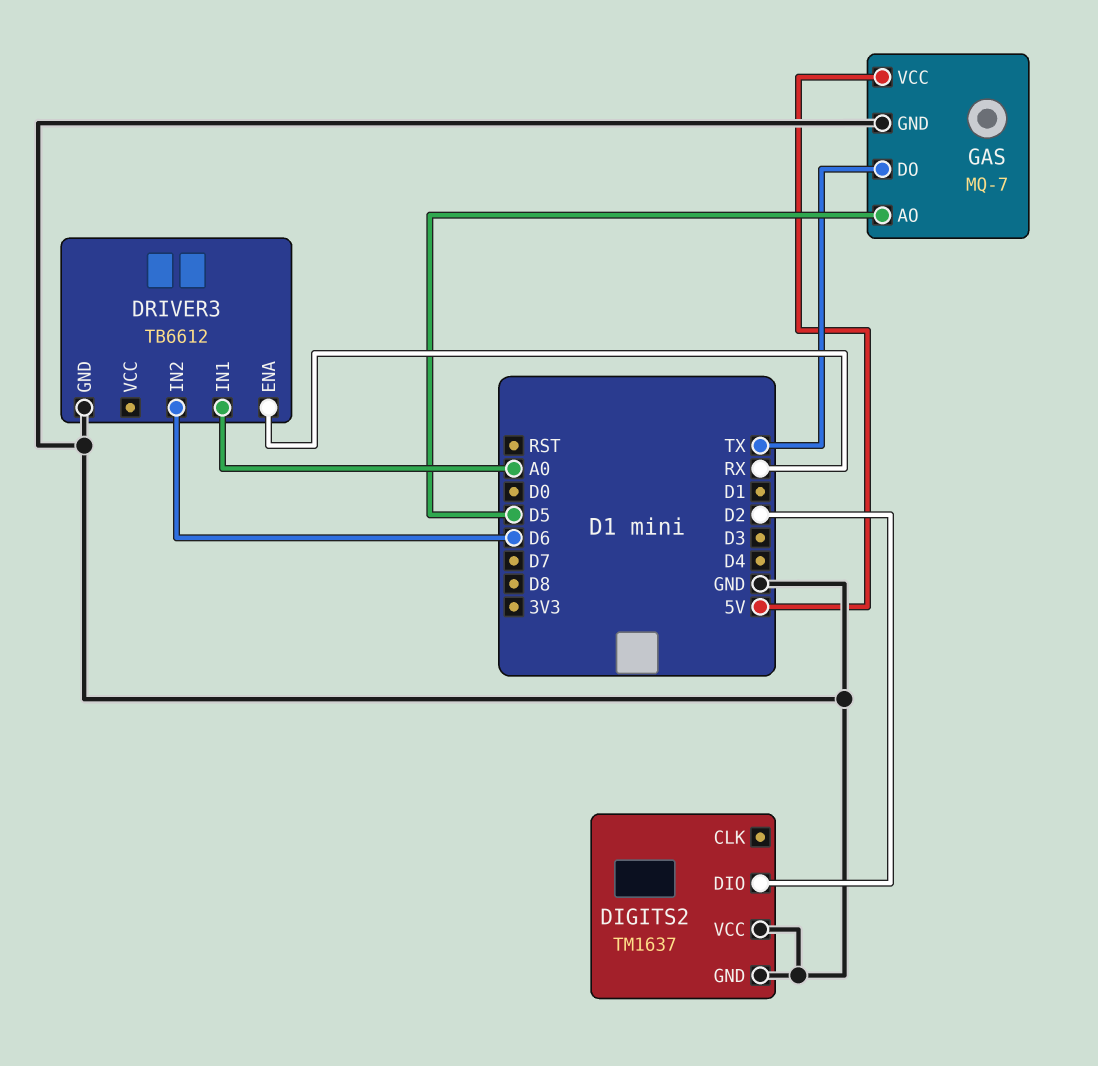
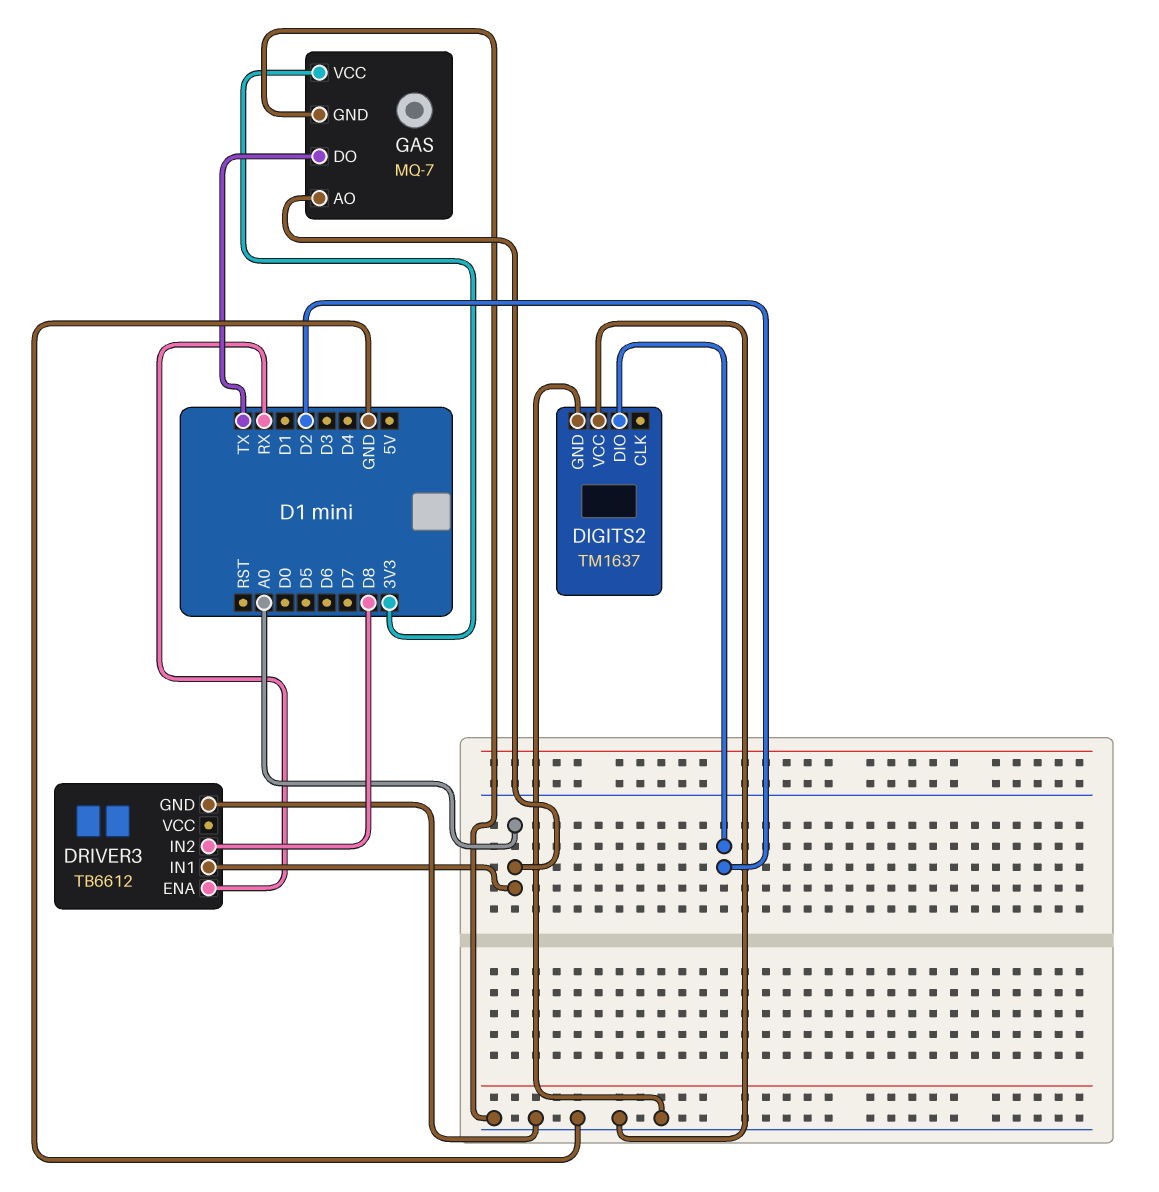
DRIVER3 pin IN2: D6 -> D8
GAS pin AO: D5 -> A0
GAS pin VCC: 5V -> 3V3

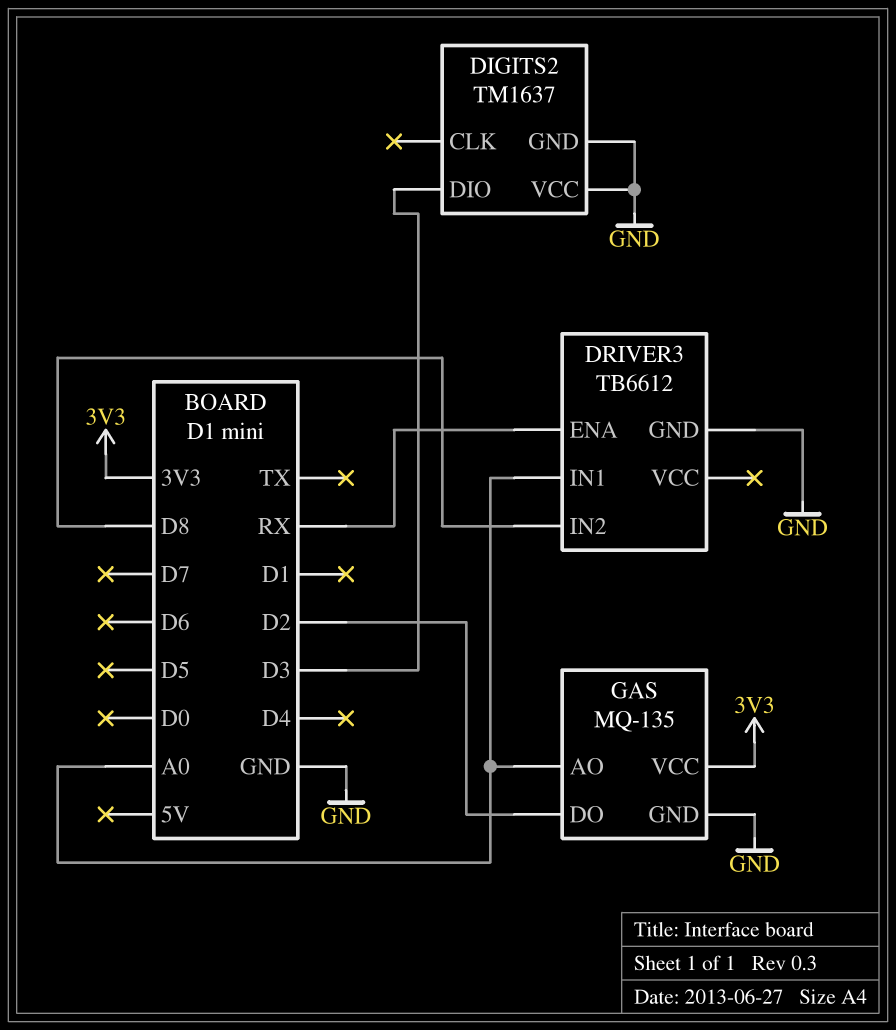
DIGITS2 pin DIO: D2 -> D3
GAS: MQ-7 -> MQ-135
GAS pin DO: TX -> D2

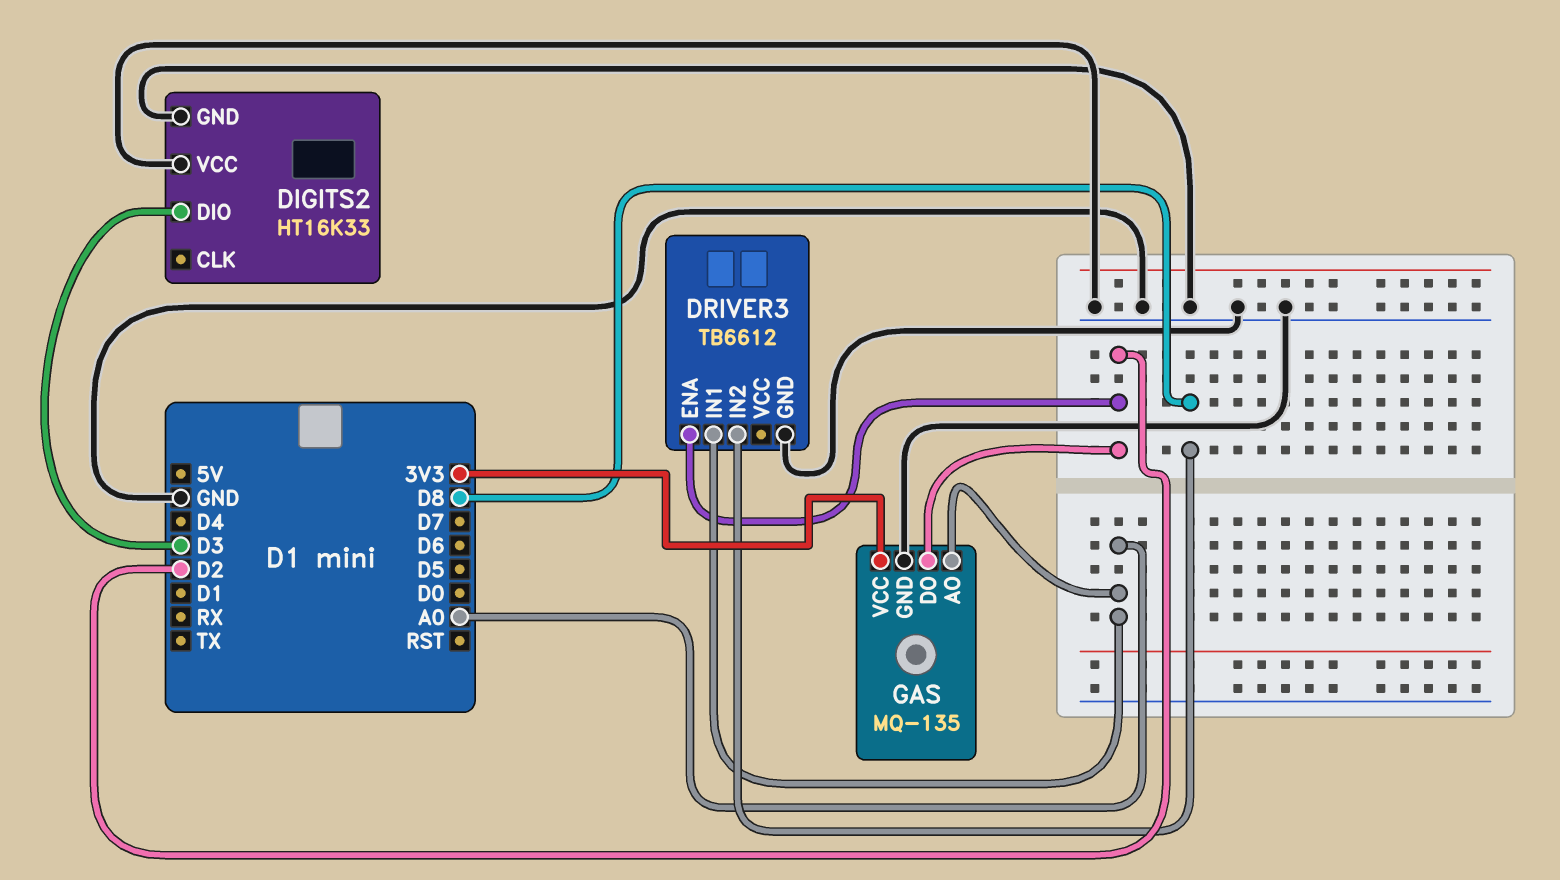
DIGITS2: TM1637 -> HT16K33
DRIVER3 pin ENA: RX -> D2

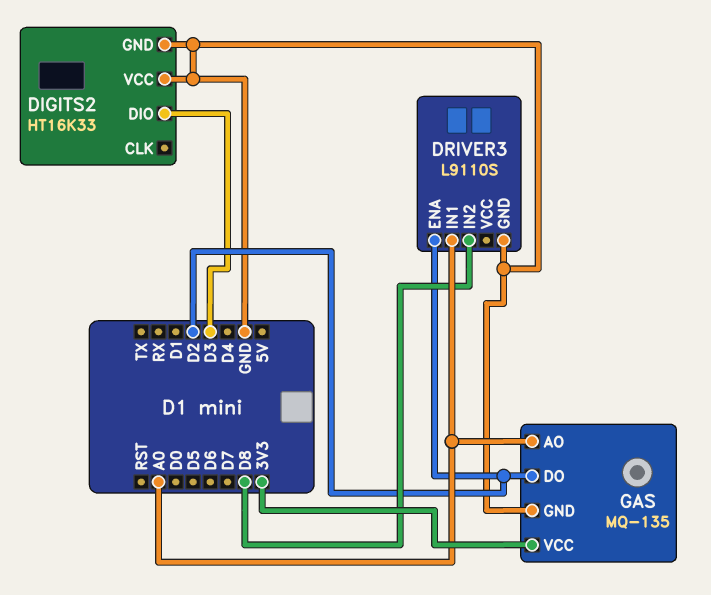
DRIVER3: TB6612 -> L9110S

